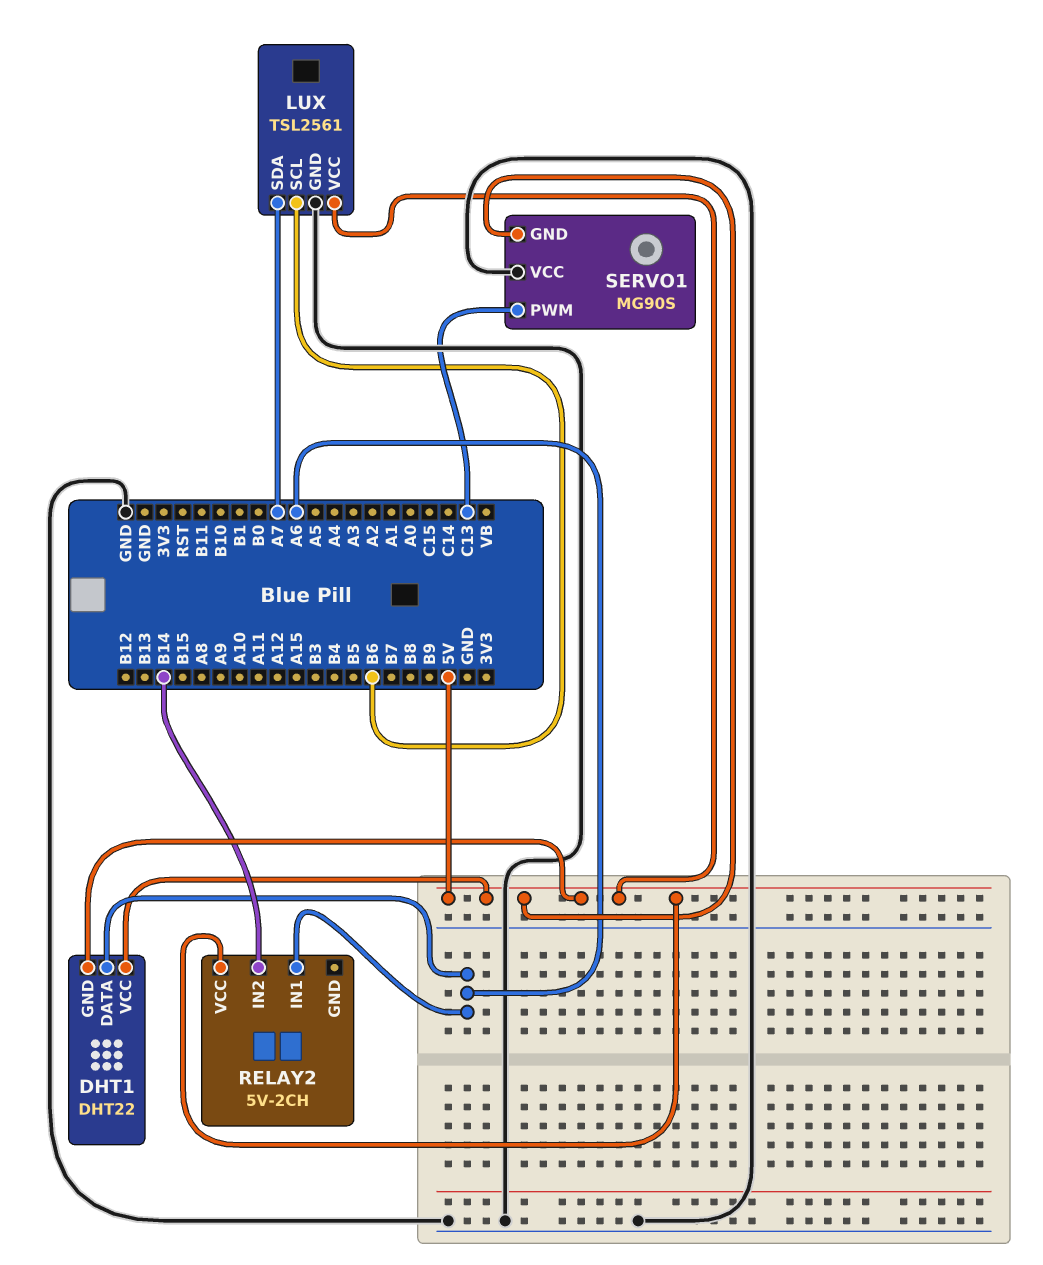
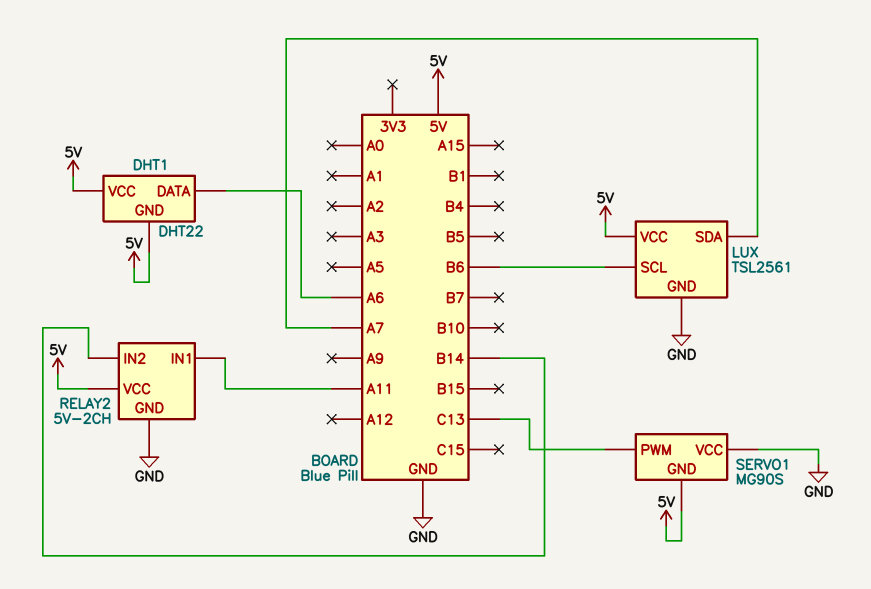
RELAY2 pin GND: none -> GND
RELAY2 pin IN1: A6 -> A11

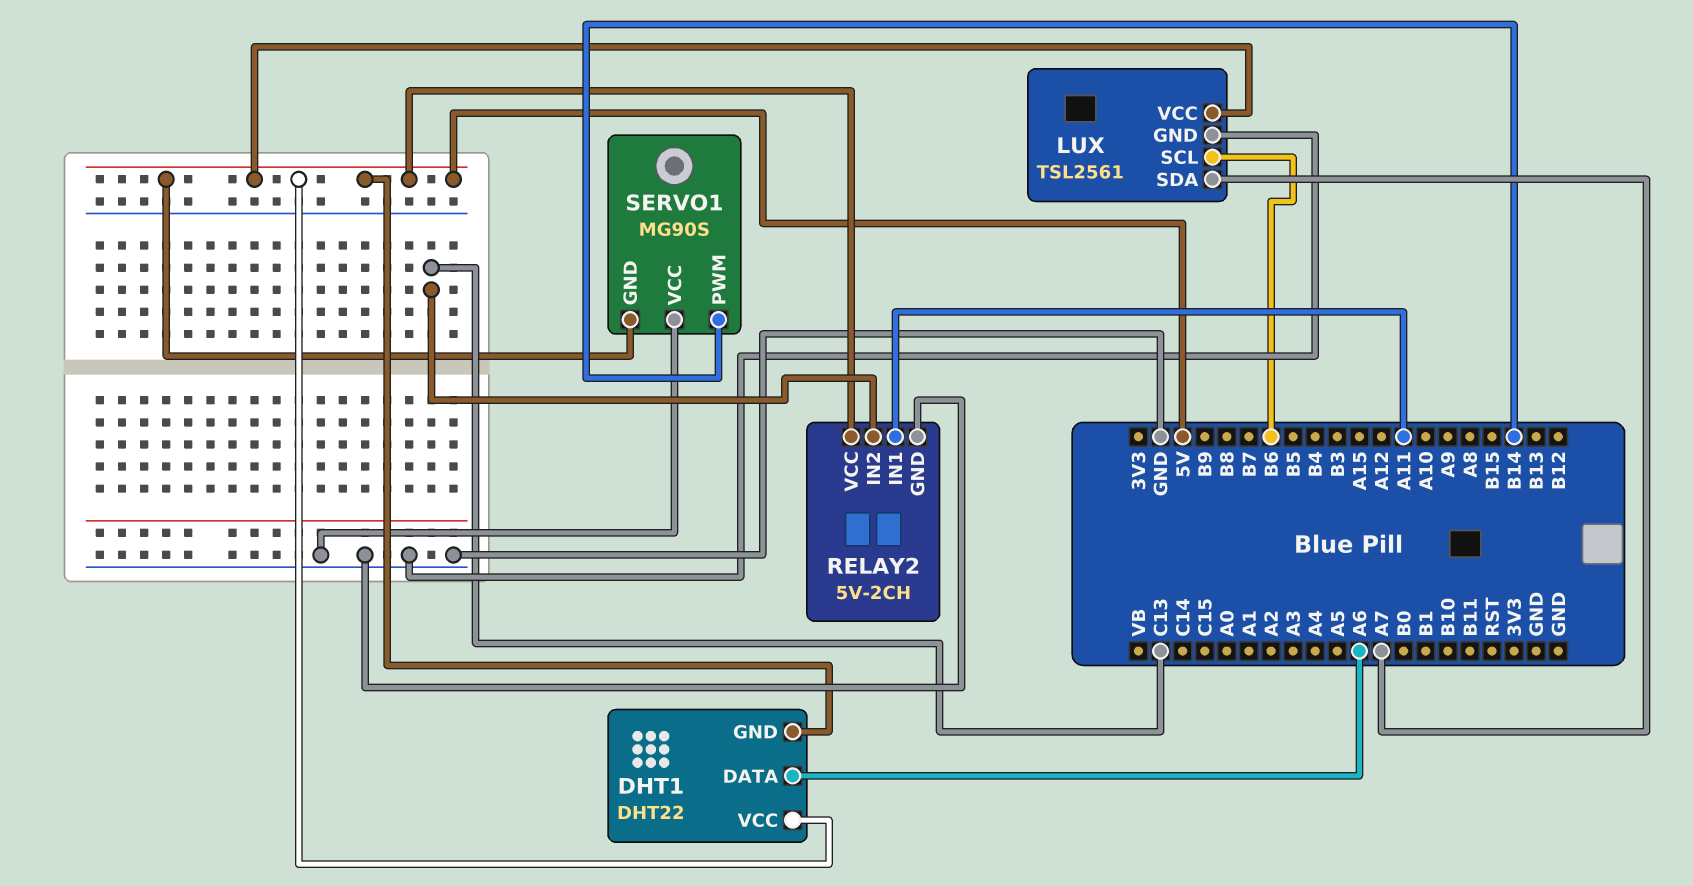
RELAY2 pin IN2: B14 -> C13
SERVO1 pin PWM: C13 -> B14

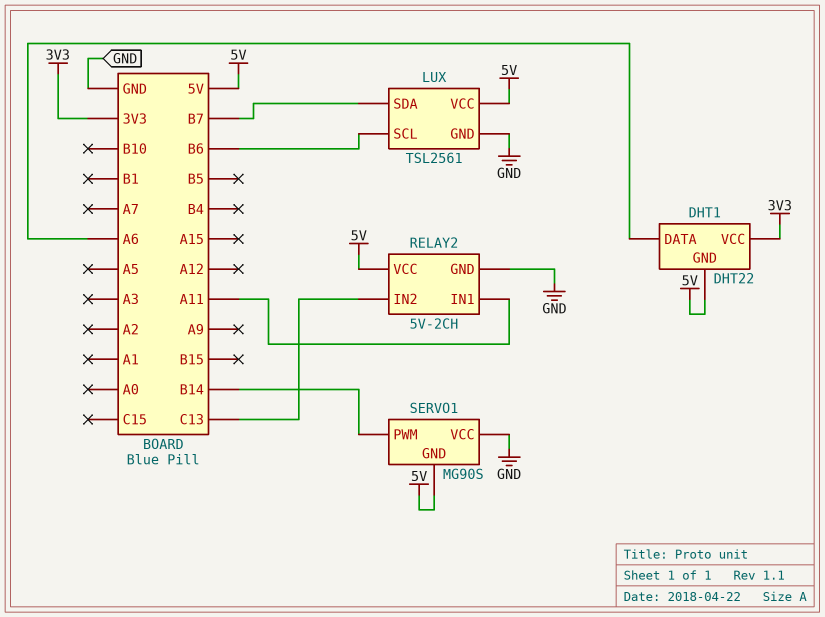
DHT1 pin VCC: 5V -> 3V3
LUX pin SDA: A7 -> B7

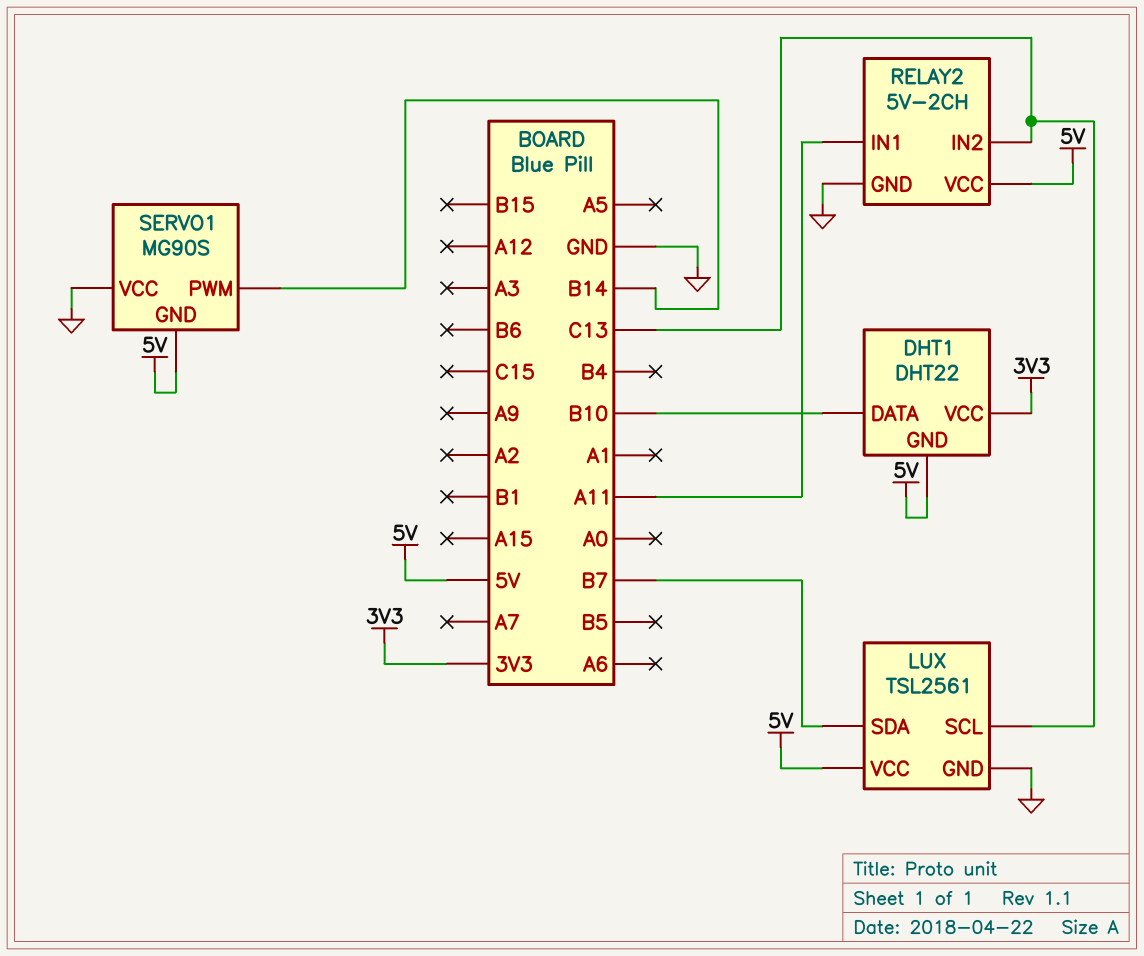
DHT1 pin DATA: A6 -> B10
LUX pin SCL: B6 -> C13

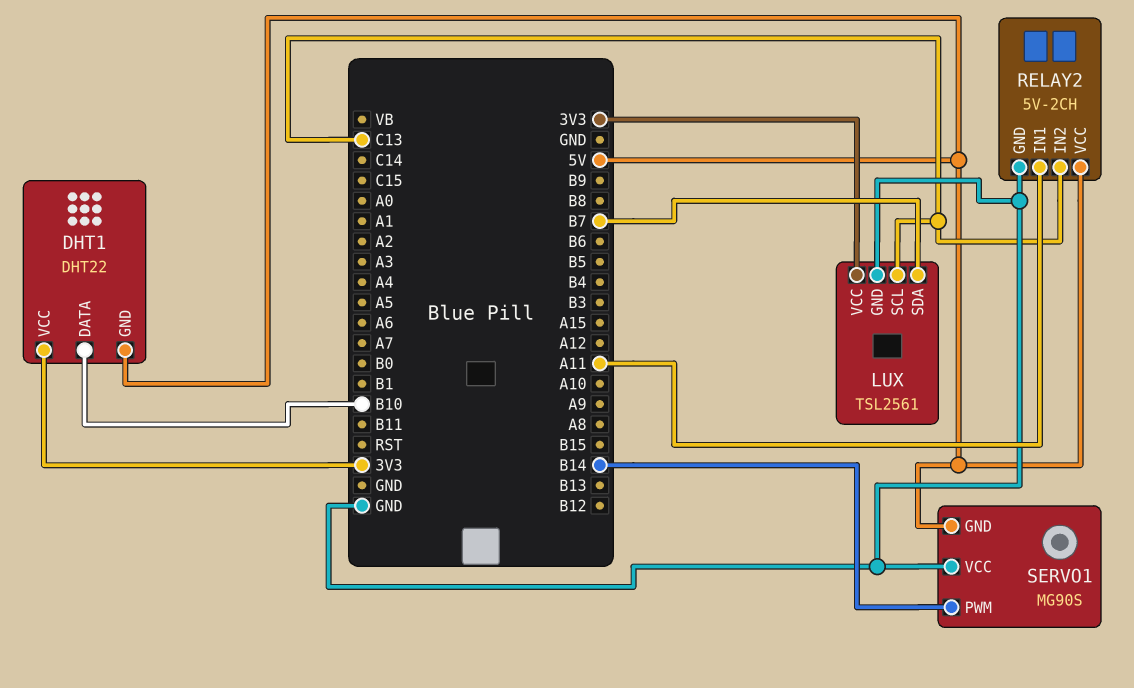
LUX pin VCC: 5V -> 3V3

